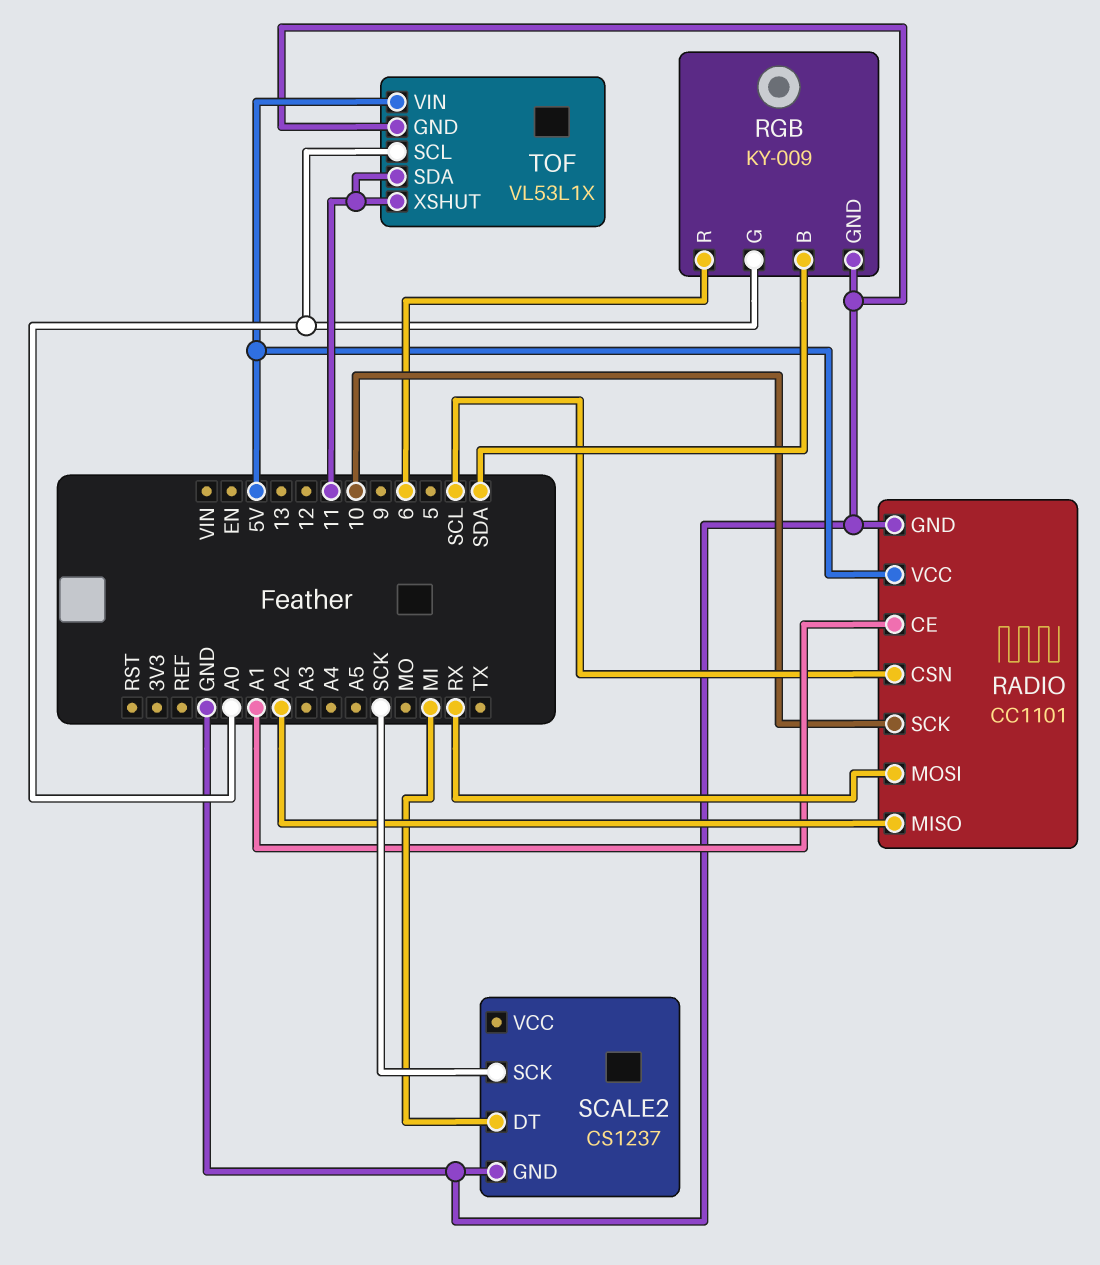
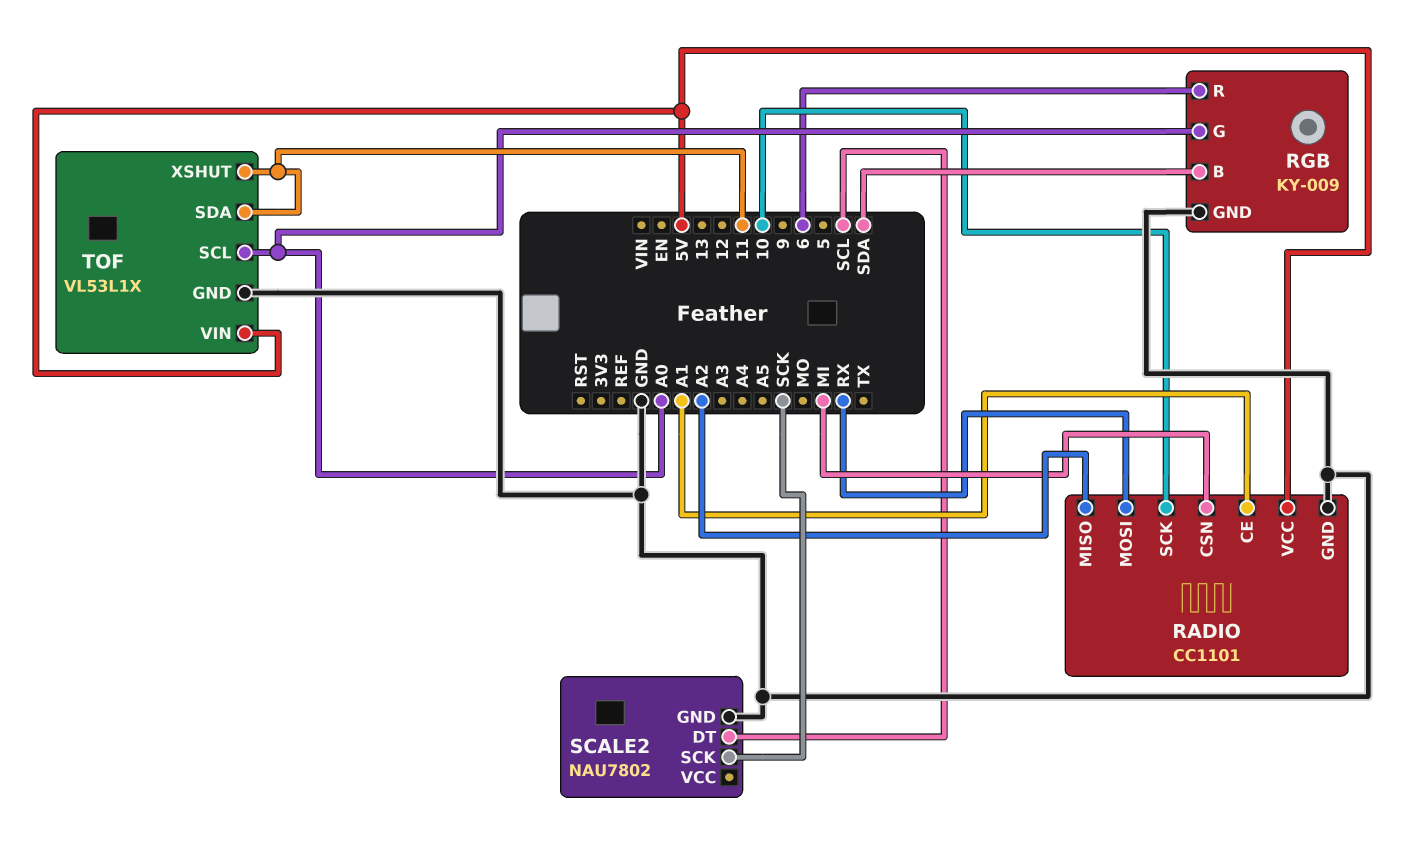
RADIO pin CSN: SCL -> MI
SCALE2: CS1237 -> NAU7802
SCALE2 pin DT: MI -> SCL

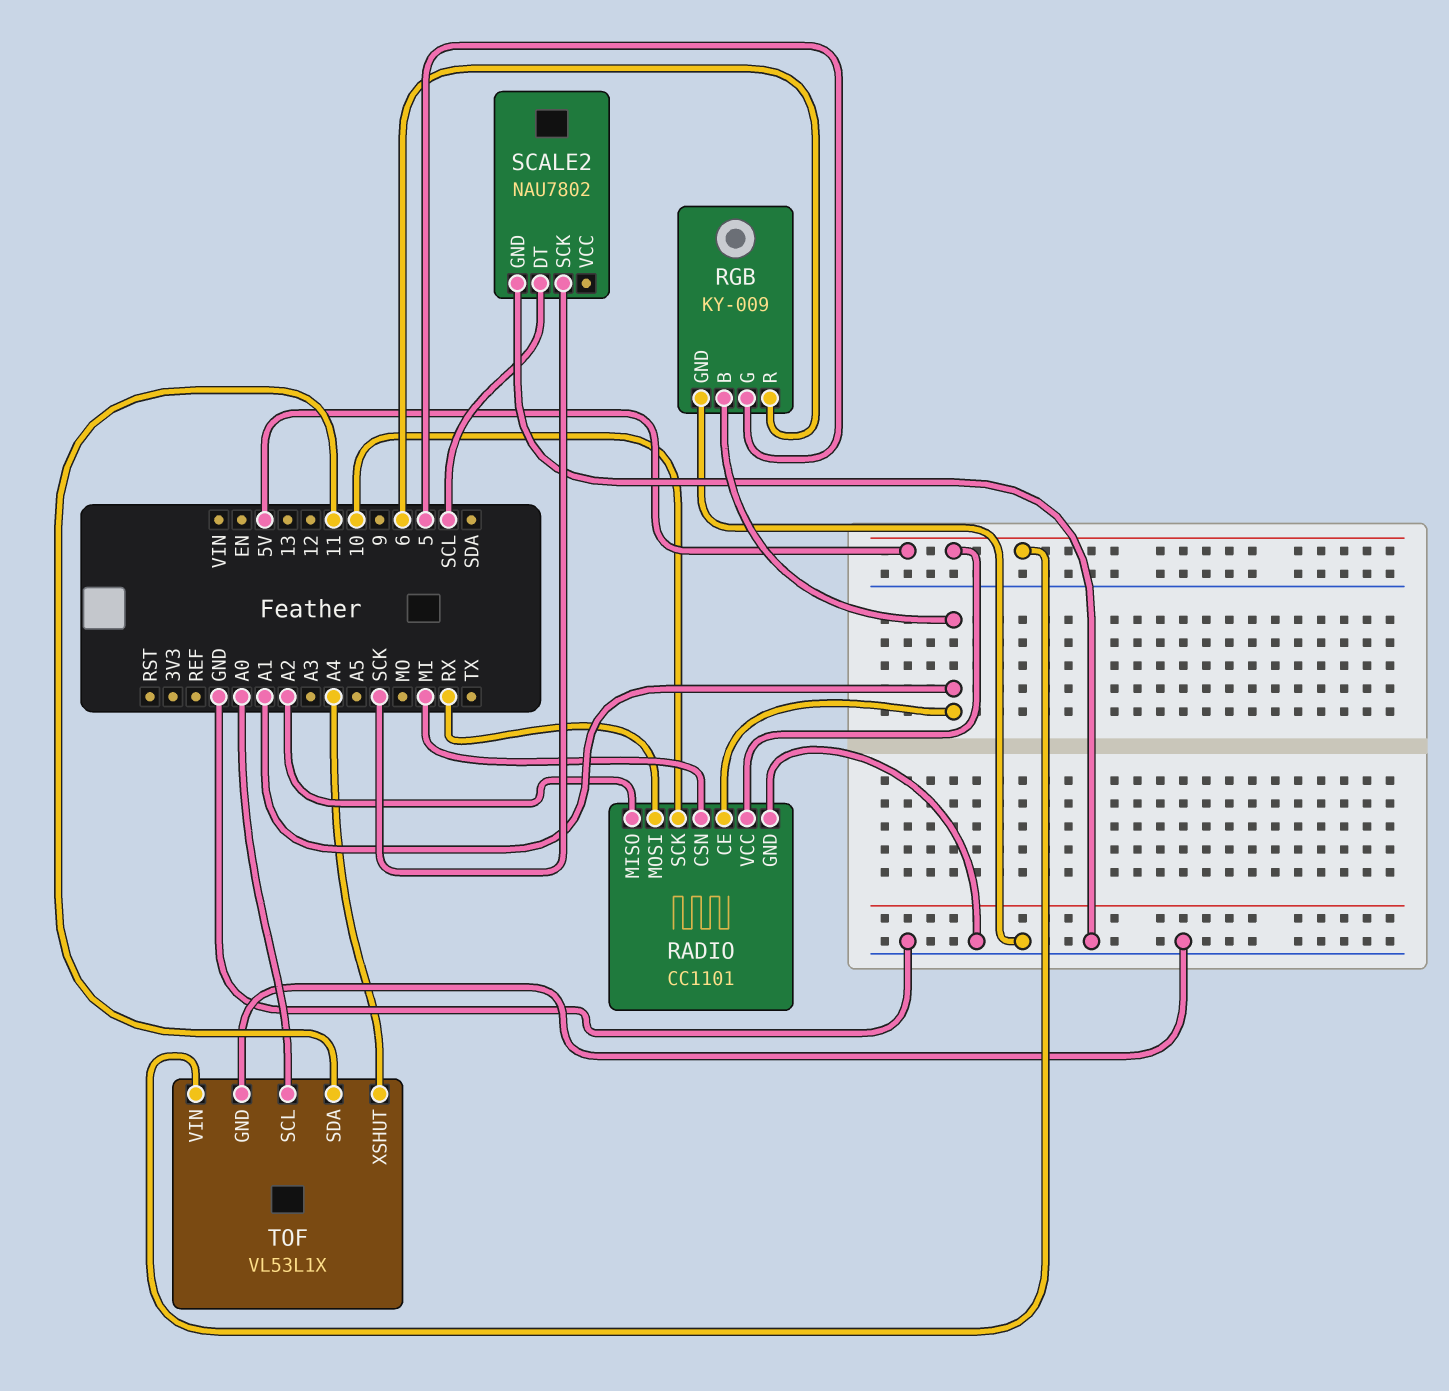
RGB pin B: SDA -> A1
RGB pin G: A0 -> 5
TOF pin XSHUT: 11 -> A4

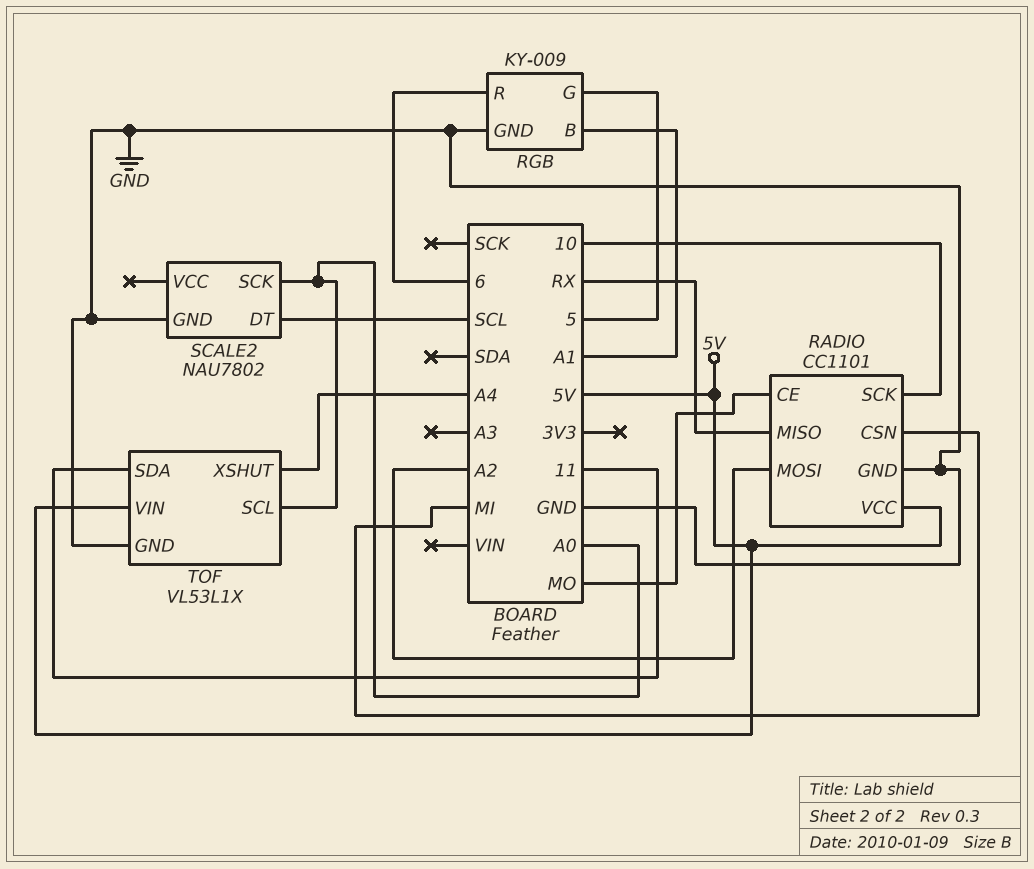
RADIO pin CE: A1 -> MO
RADIO pin MISO: A2 -> RX
RADIO pin MOSI: RX -> A2
SCALE2 pin SCK: SCK -> A0

